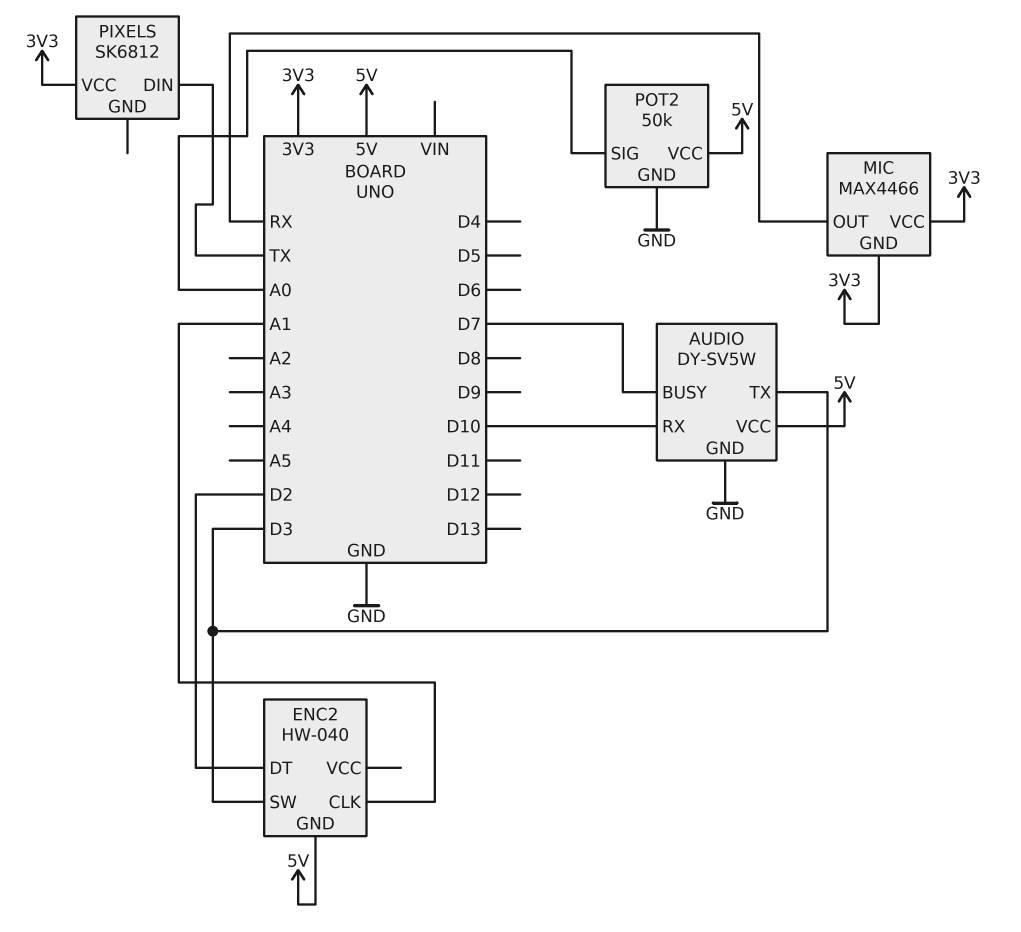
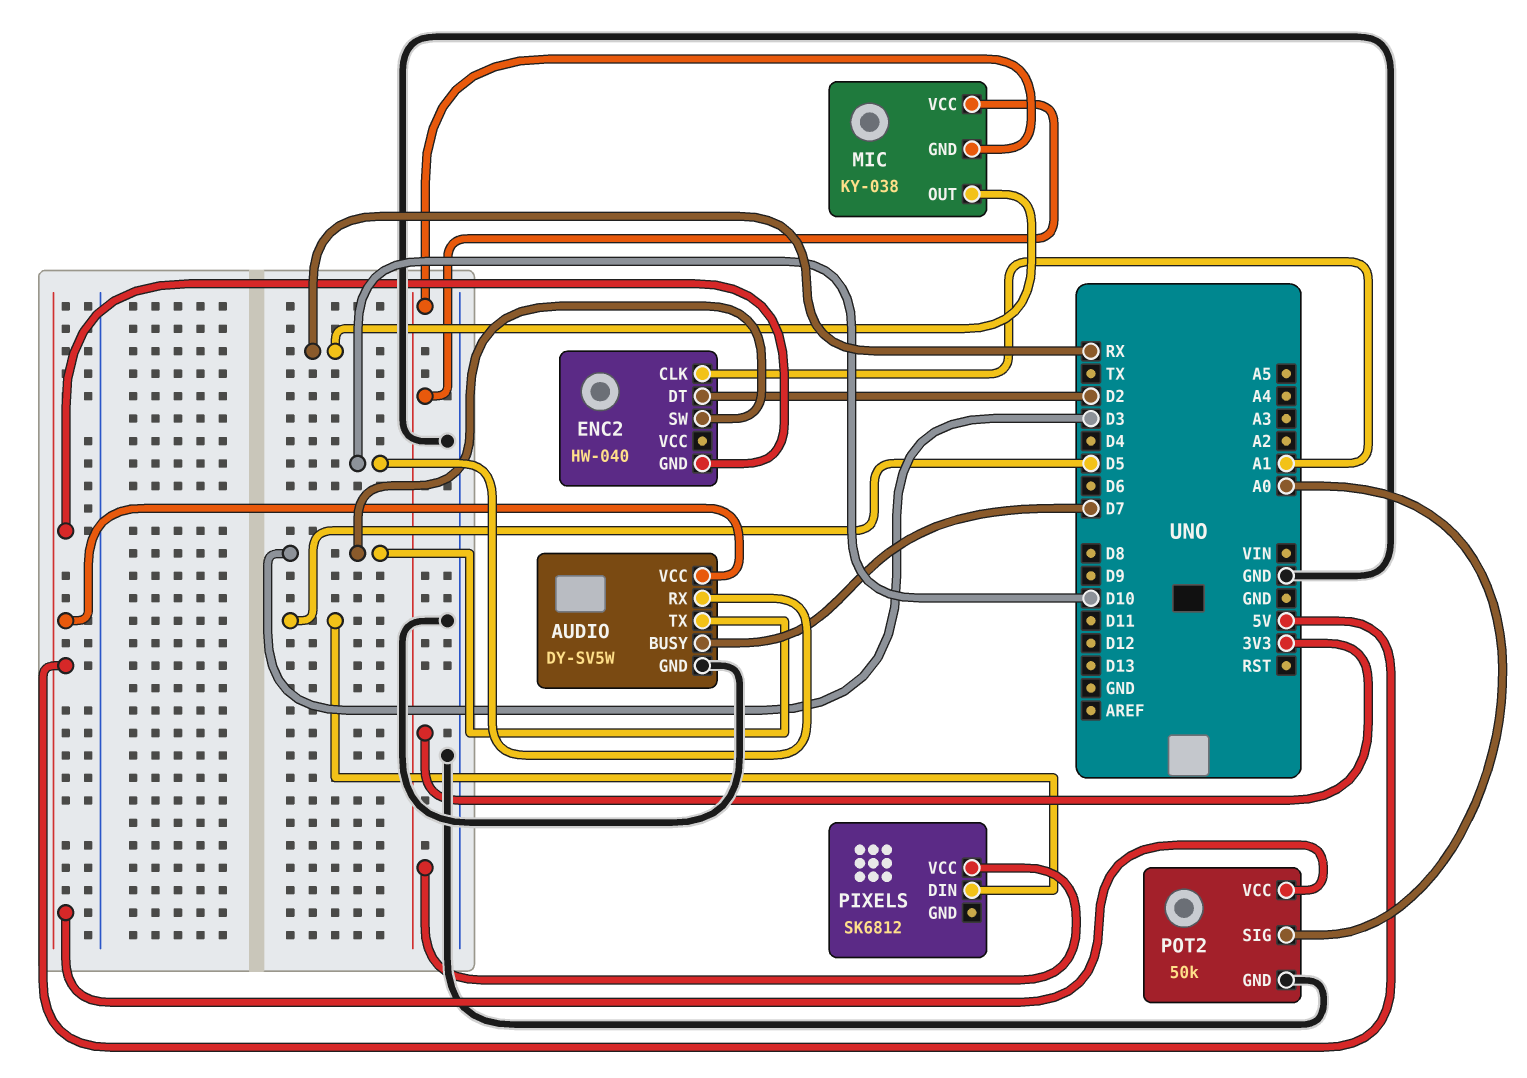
MIC: MAX4466 -> KY-038
PIXELS pin DIN: TX -> D5

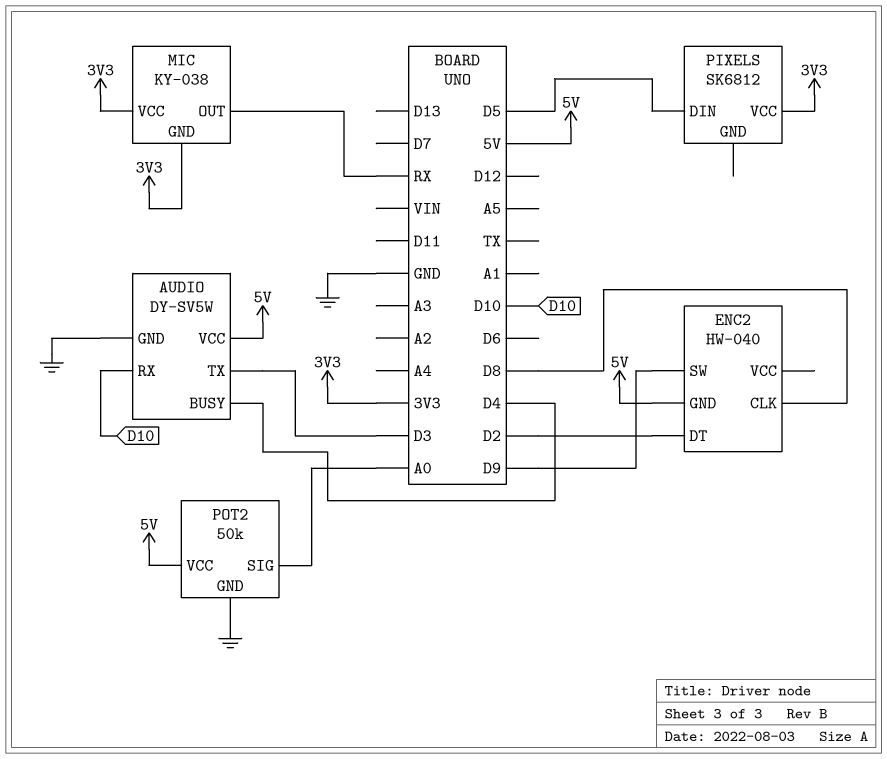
AUDIO pin BUSY: D7 -> D4
ENC2 pin CLK: A1 -> D8
ENC2 pin SW: D3 -> D9

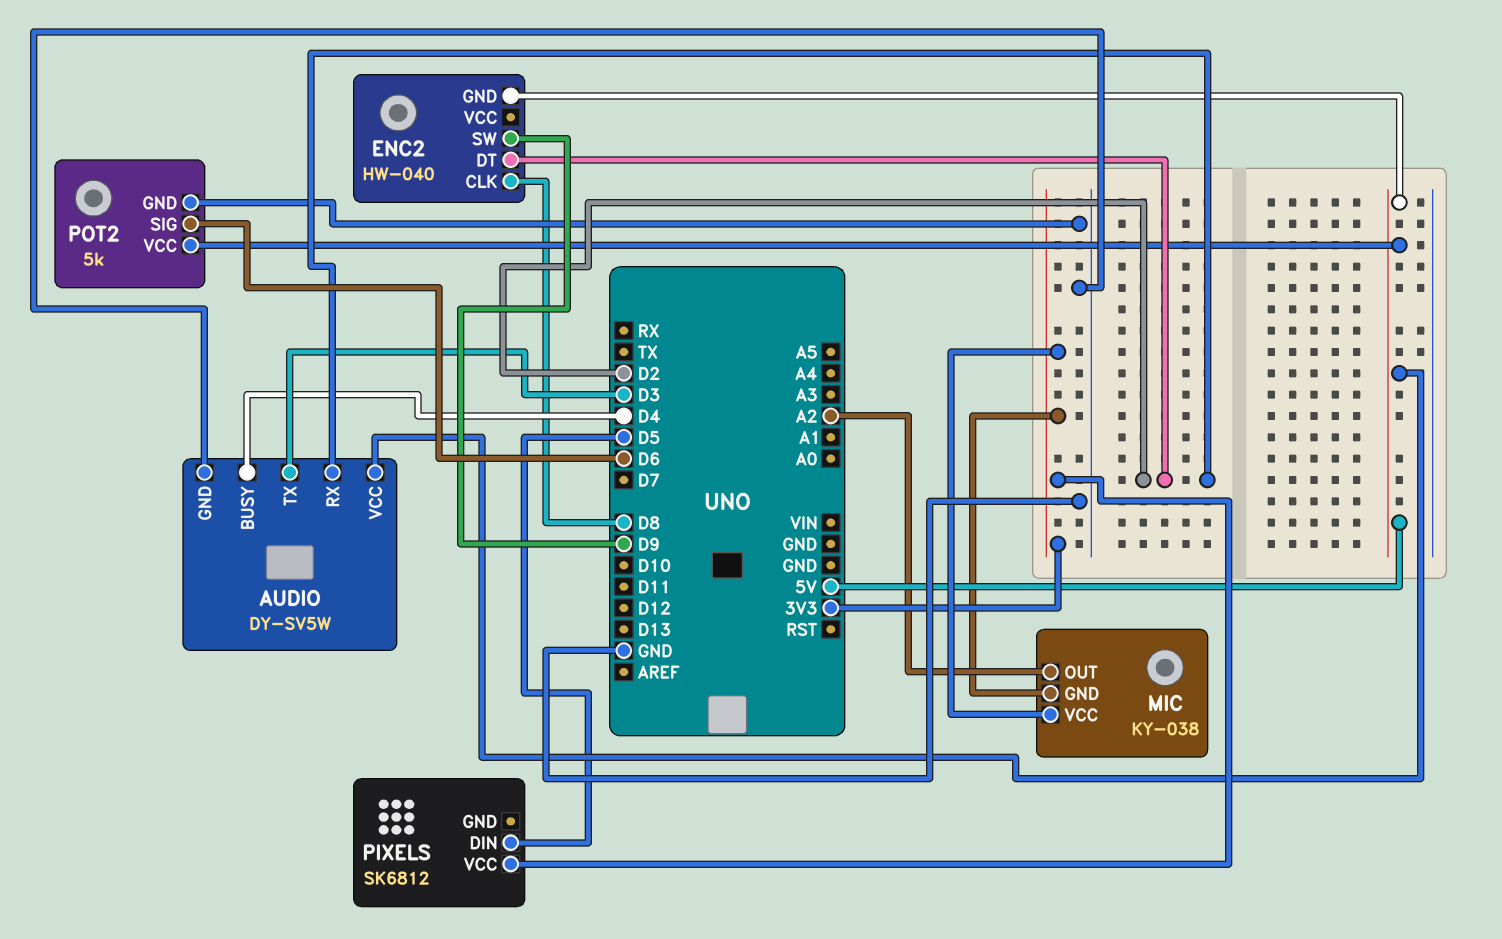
AUDIO pin RX: D10 -> D2
MIC pin OUT: RX -> A2
POT2: 50k -> 5k
POT2 pin SIG: A0 -> D6

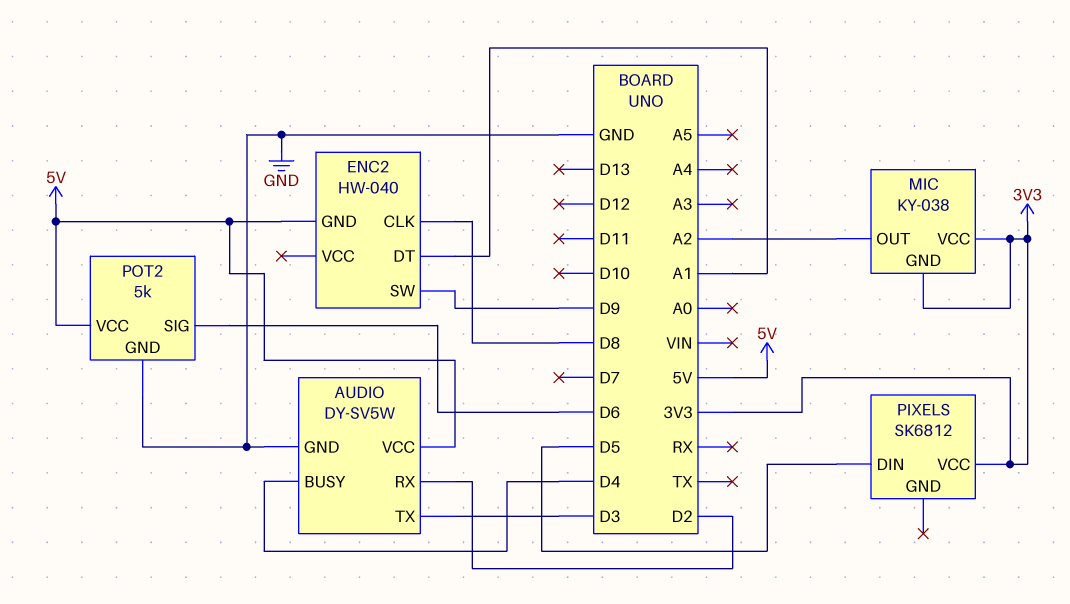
ENC2 pin DT: D2 -> A1

